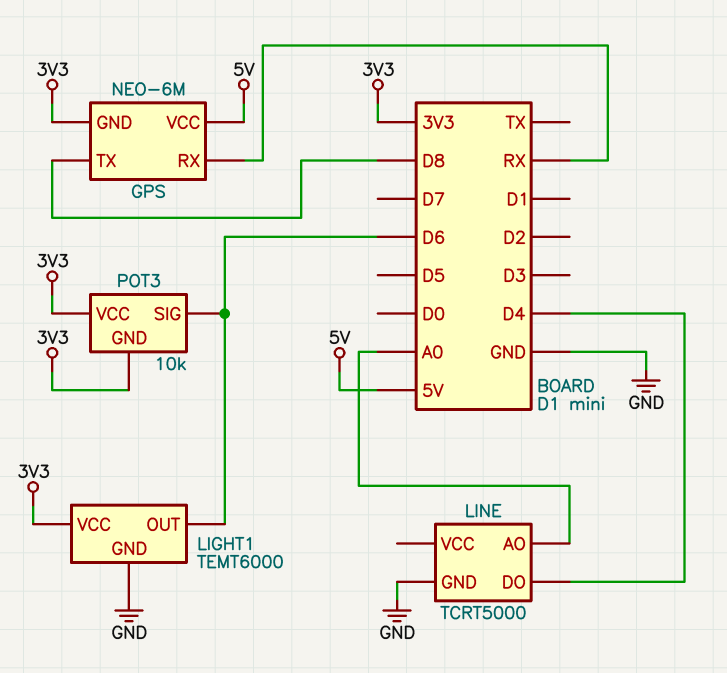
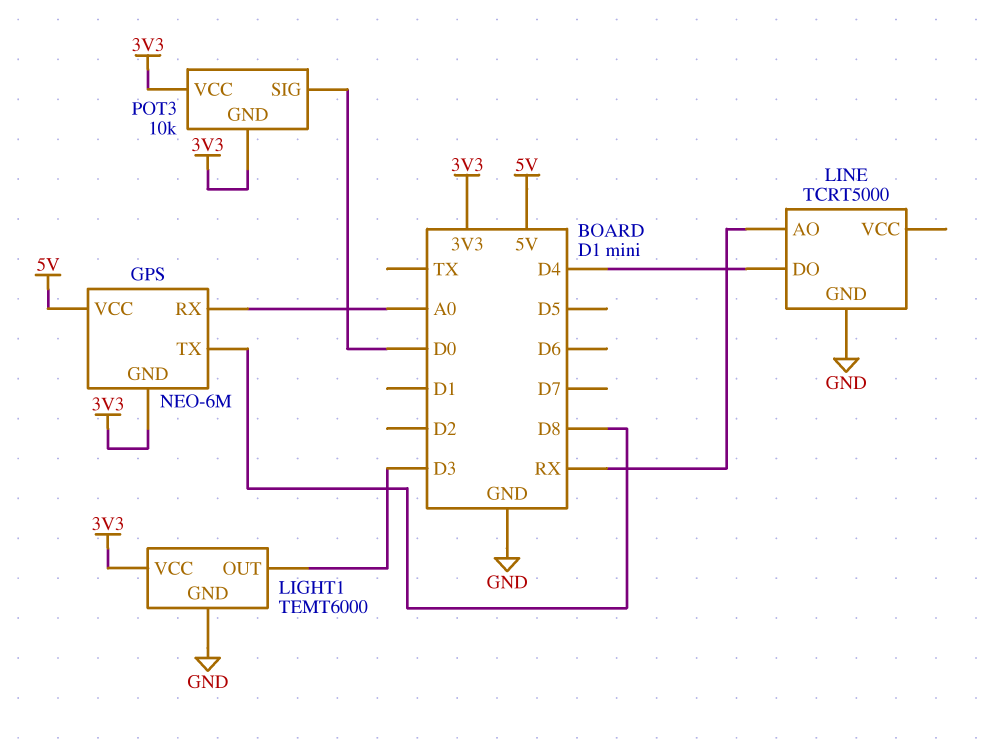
GPS pin RX: RX -> A0
LIGHT1 pin OUT: D6 -> D3
LINE pin AO: A0 -> RX
POT3 pin SIG: D6 -> D0

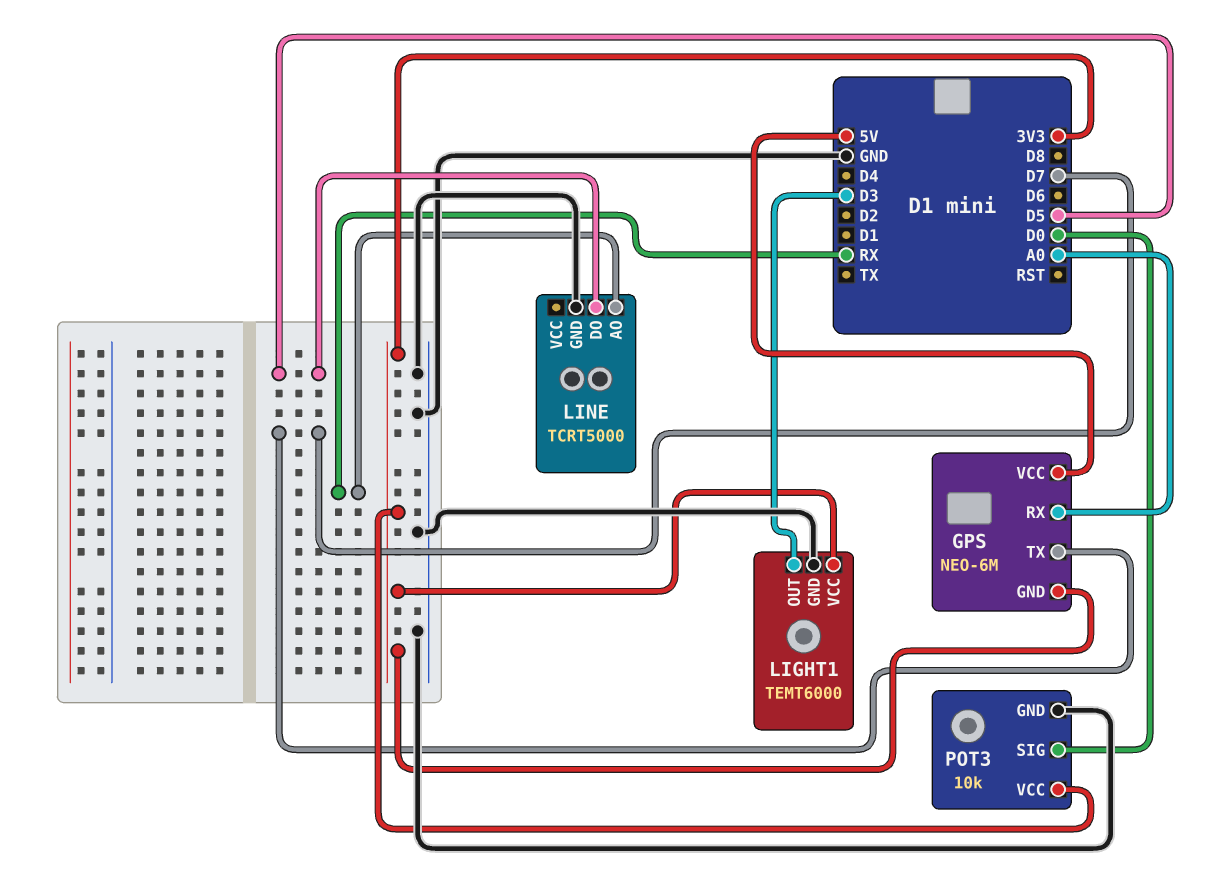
GPS pin TX: D8 -> D7
LINE pin DO: D4 -> D5
POT3 pin GND: 3V3 -> GND

